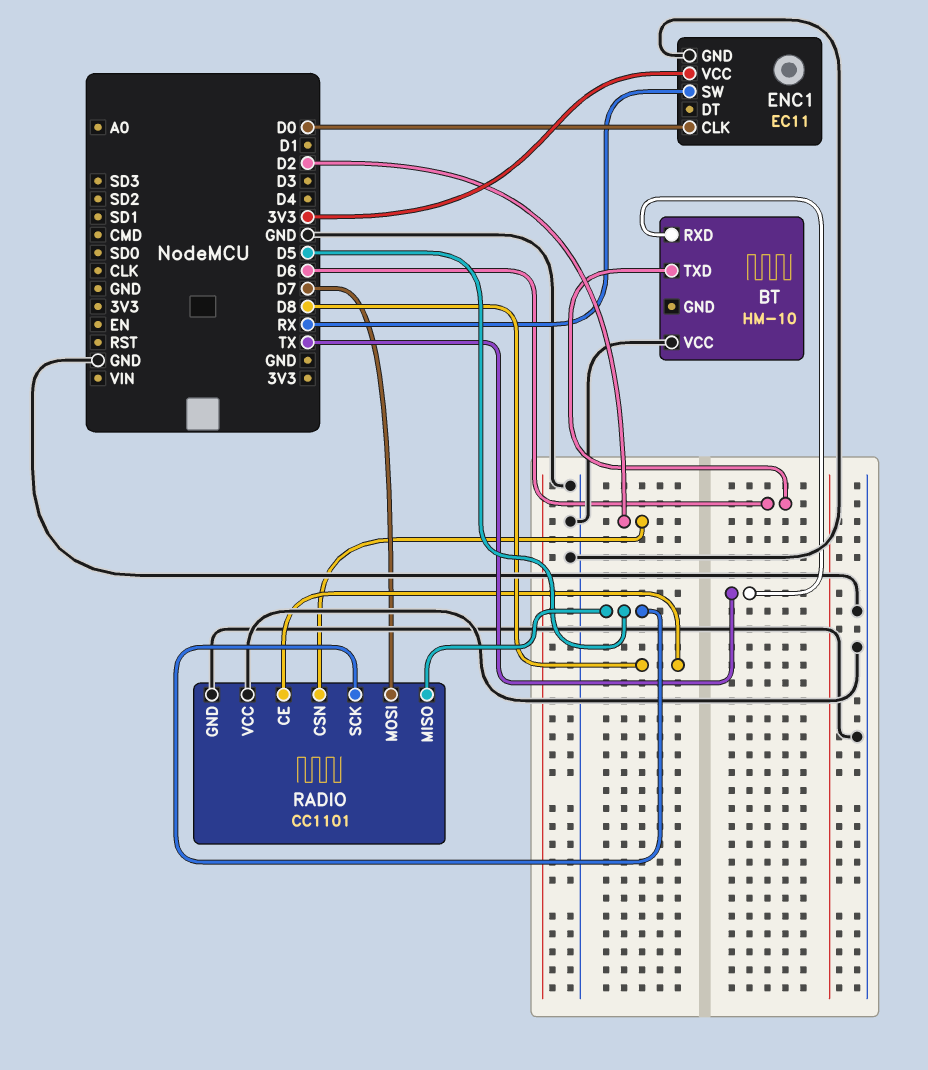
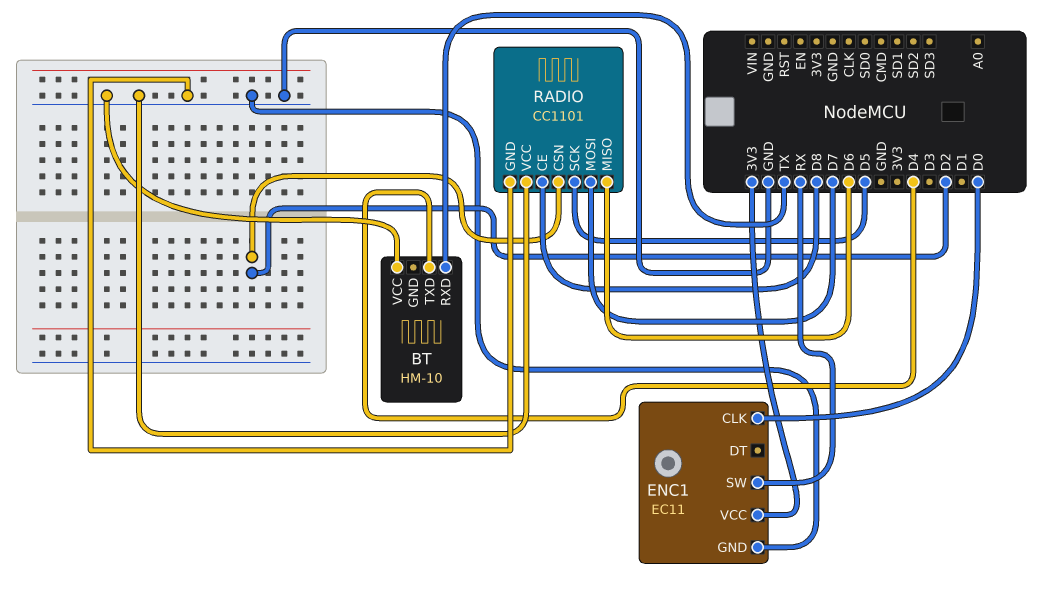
BT pin TXD: D6 -> D4
RADIO pin MISO: D5 -> D6

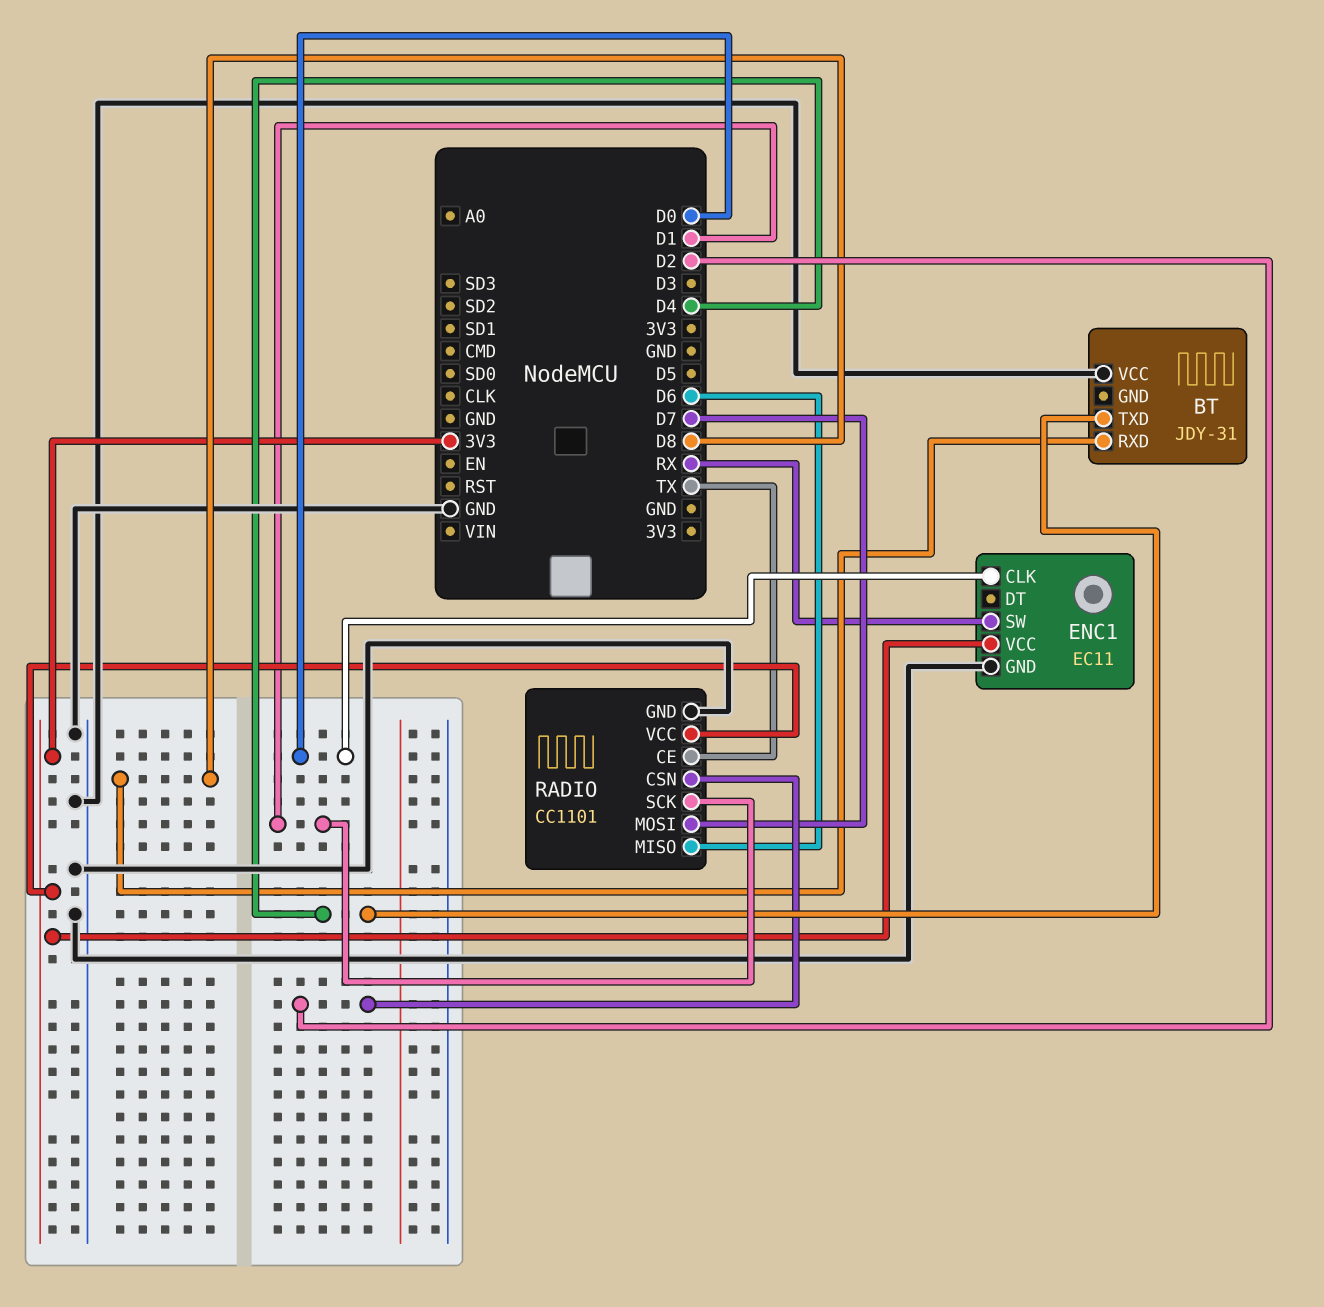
BT: HM-10 -> JDY-31
BT pin RXD: TX -> D8
RADIO pin CE: D8 -> TX
RADIO pin SCK: D5 -> D1
RADIO pin VCC: GND -> 3V3

